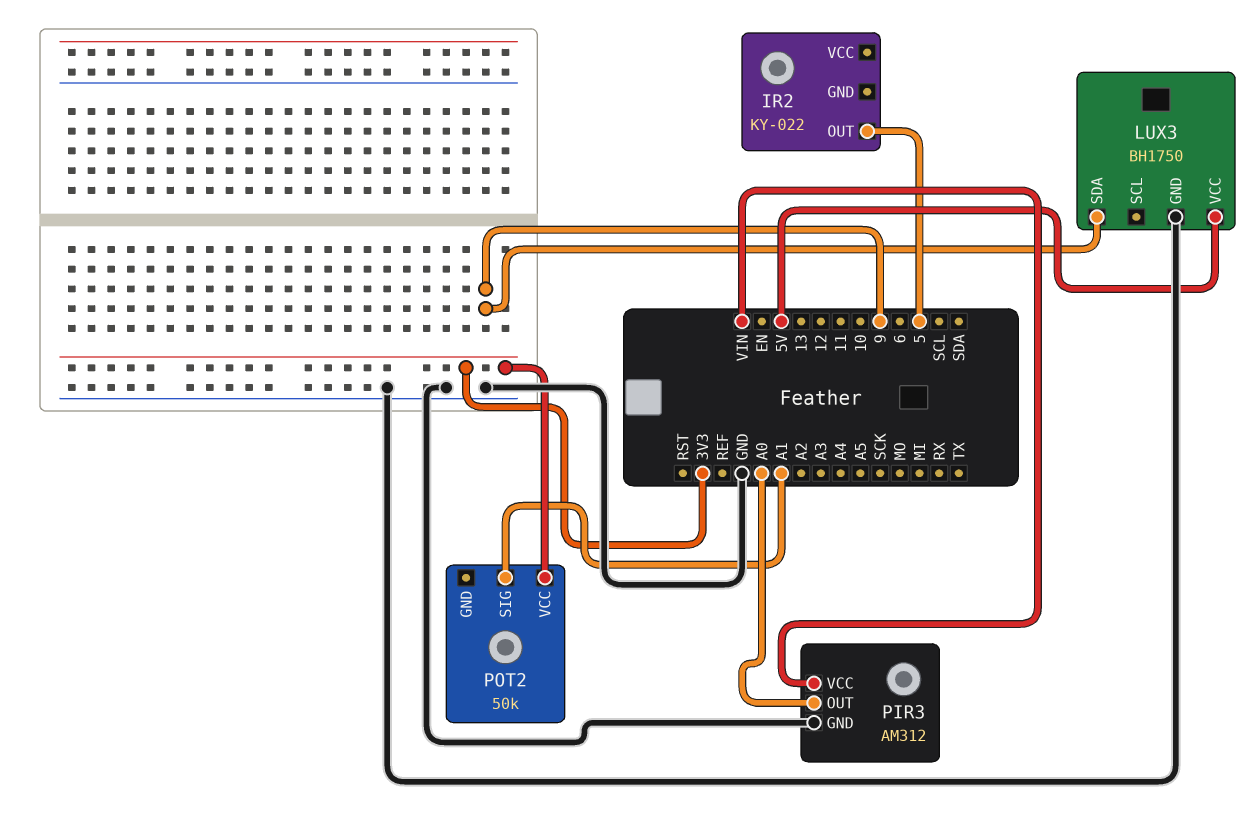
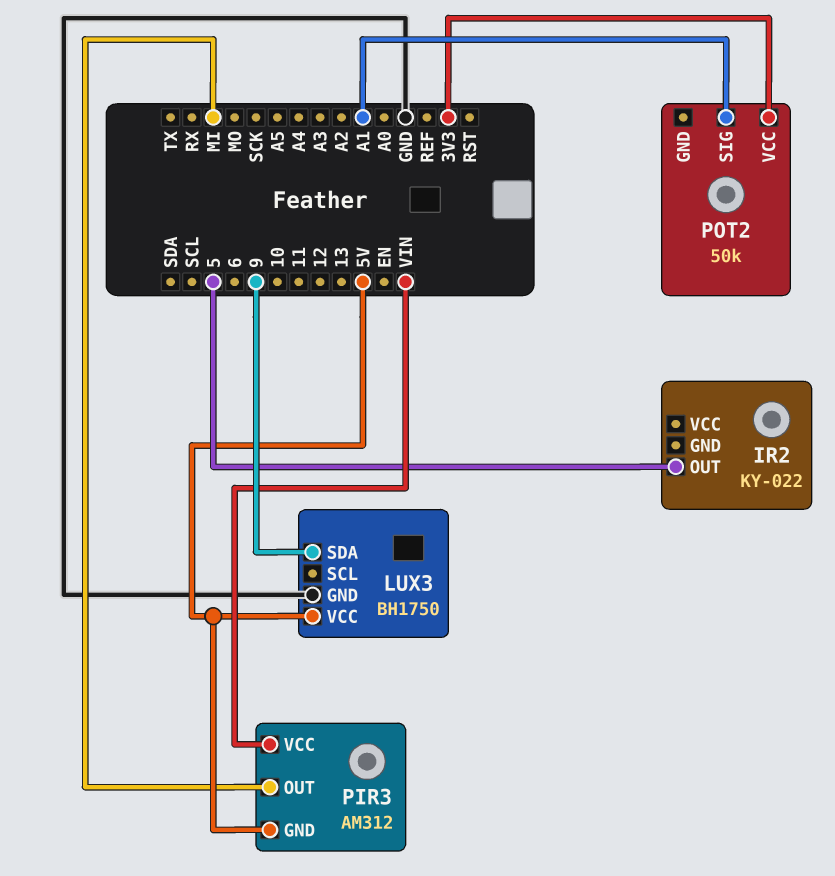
PIR3 pin GND: GND -> 5V
PIR3 pin OUT: A0 -> MI

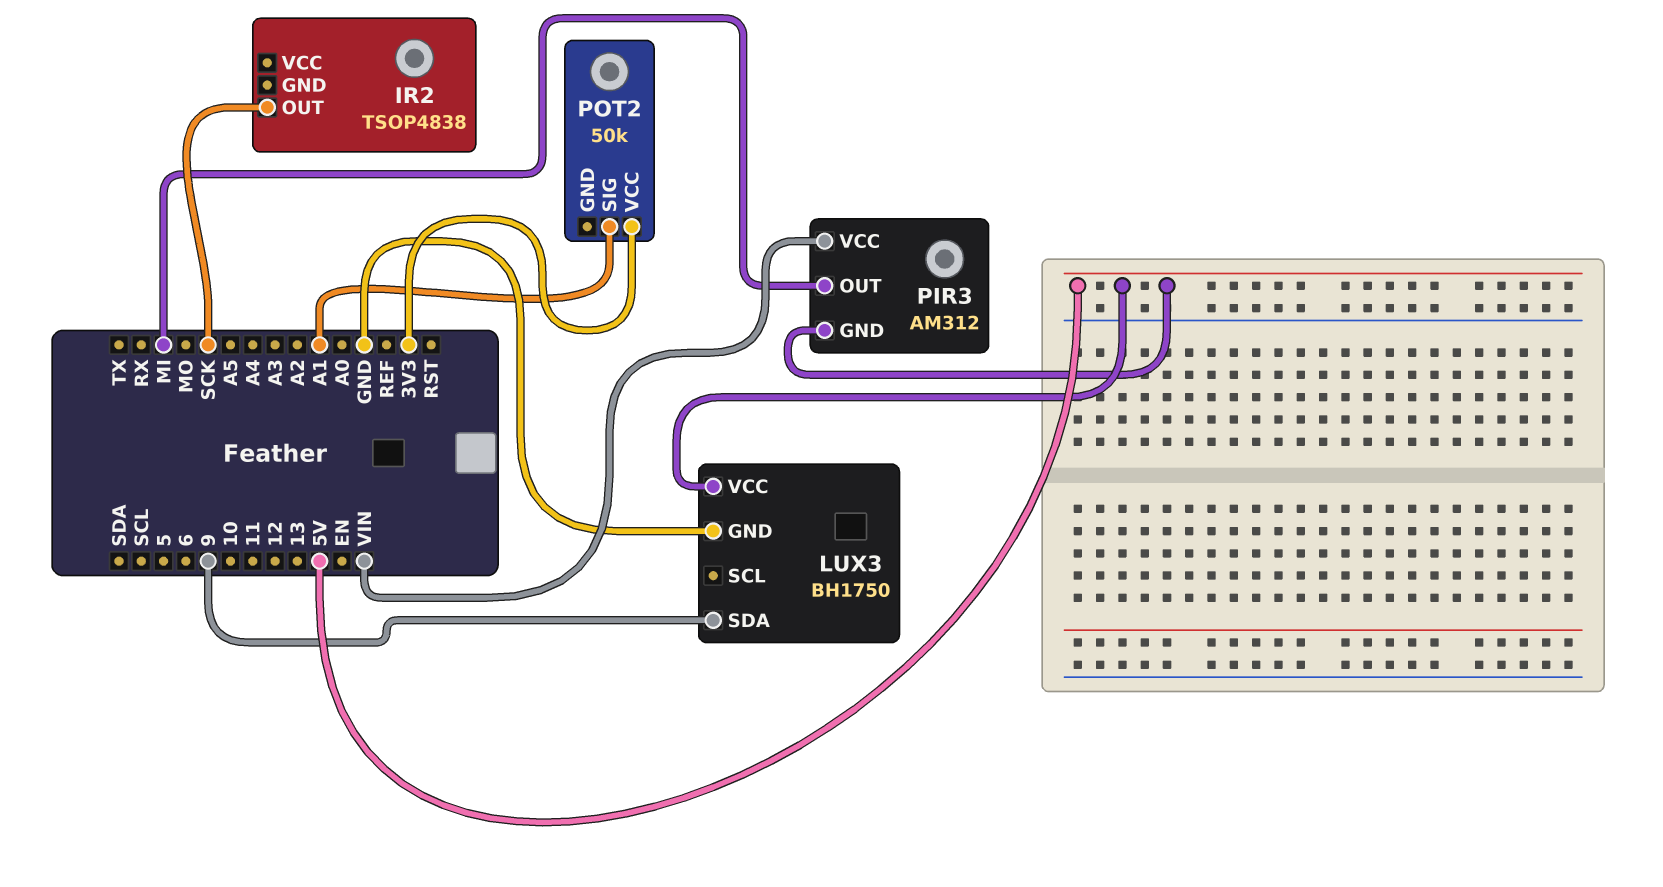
IR2: KY-022 -> TSOP4838
IR2 pin OUT: 5 -> SCK

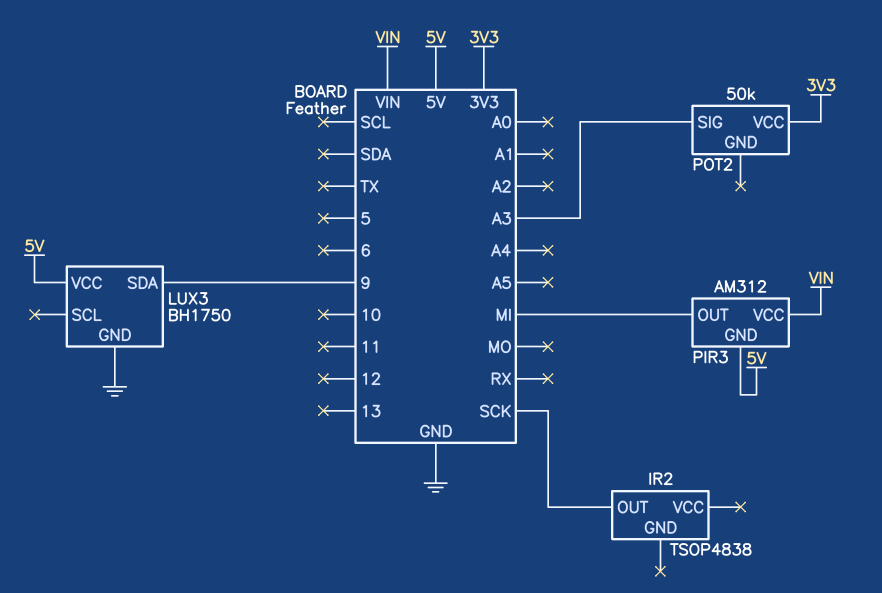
POT2 pin SIG: A1 -> A3

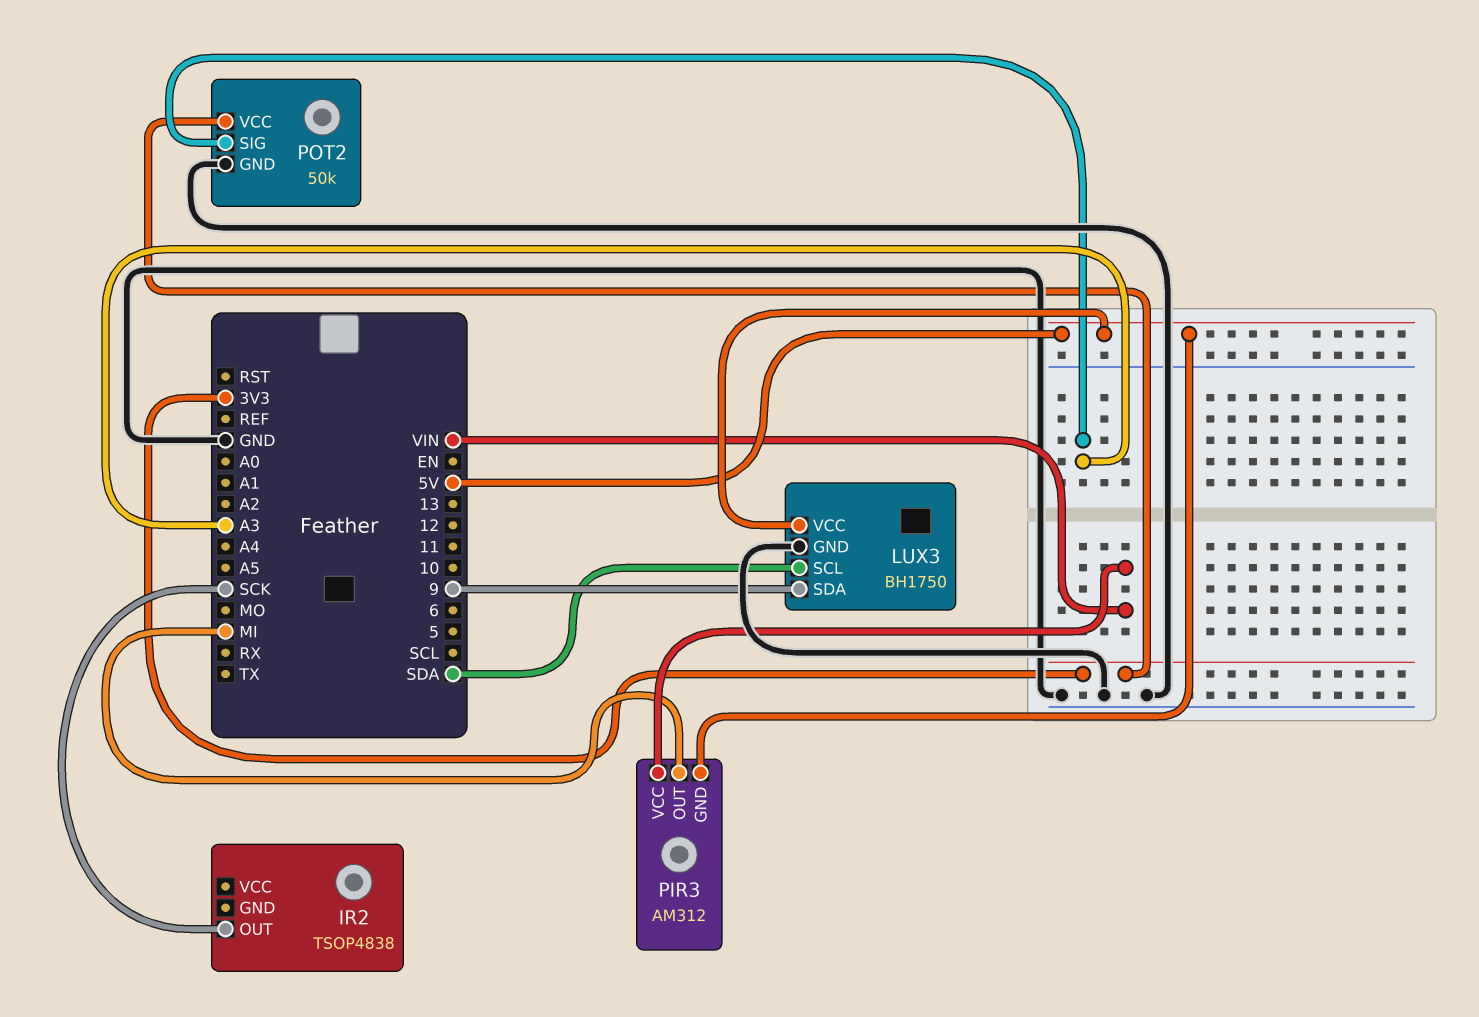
LUX3 pin SCL: none -> SDA
POT2 pin GND: none -> GND

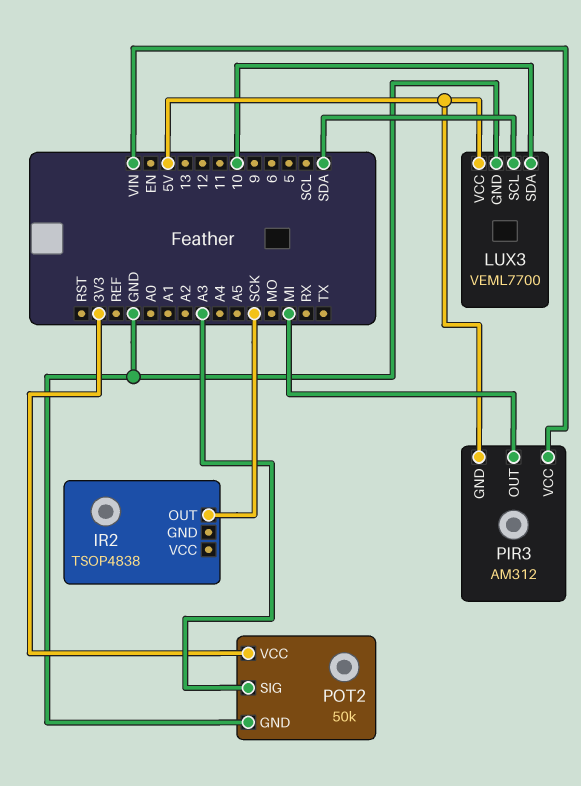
LUX3: BH1750 -> VEML7700
LUX3 pin SDA: 9 -> 10

